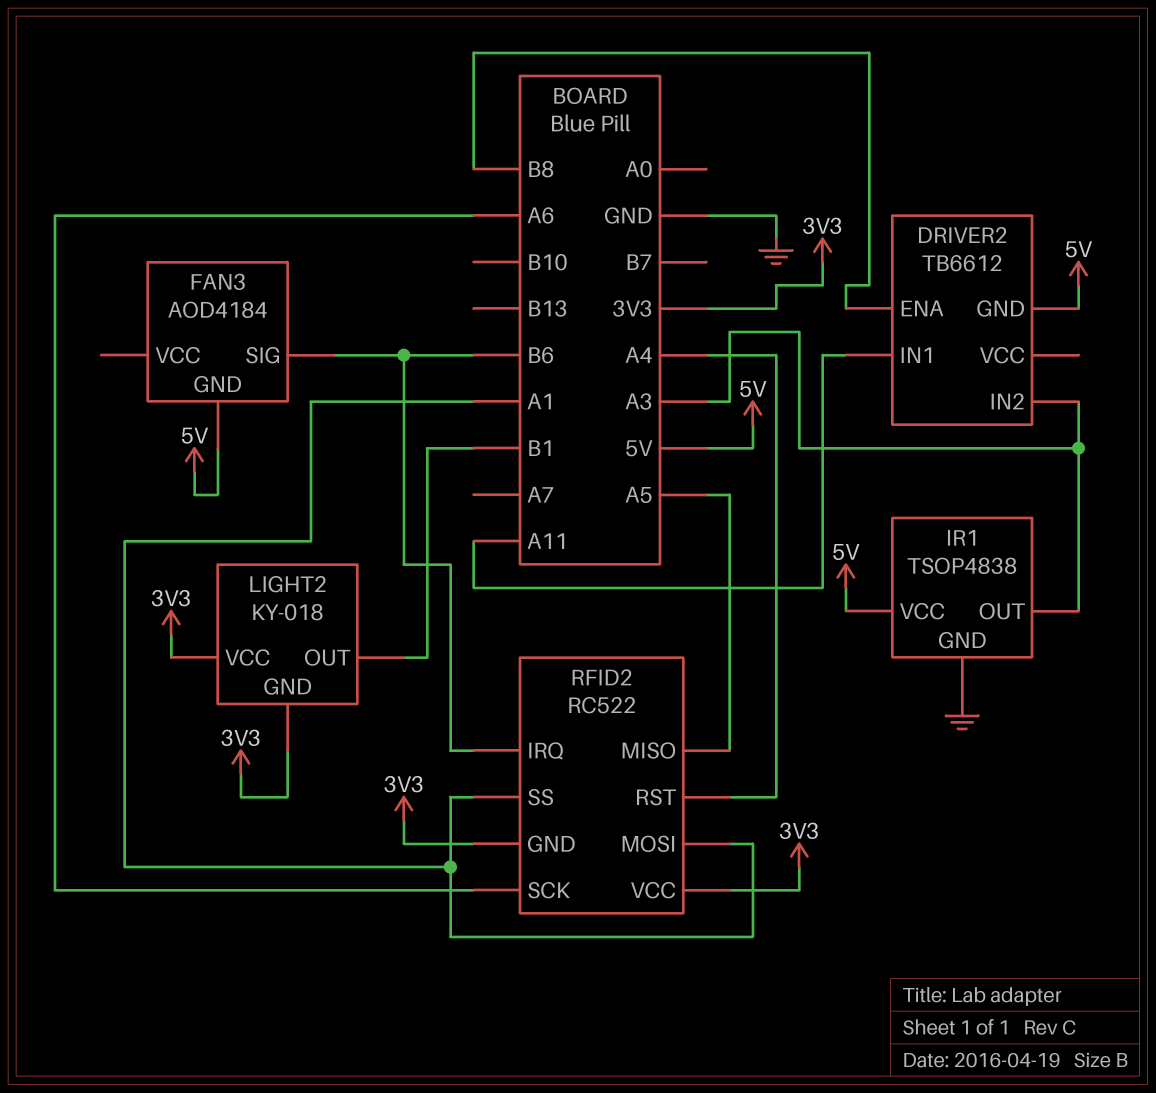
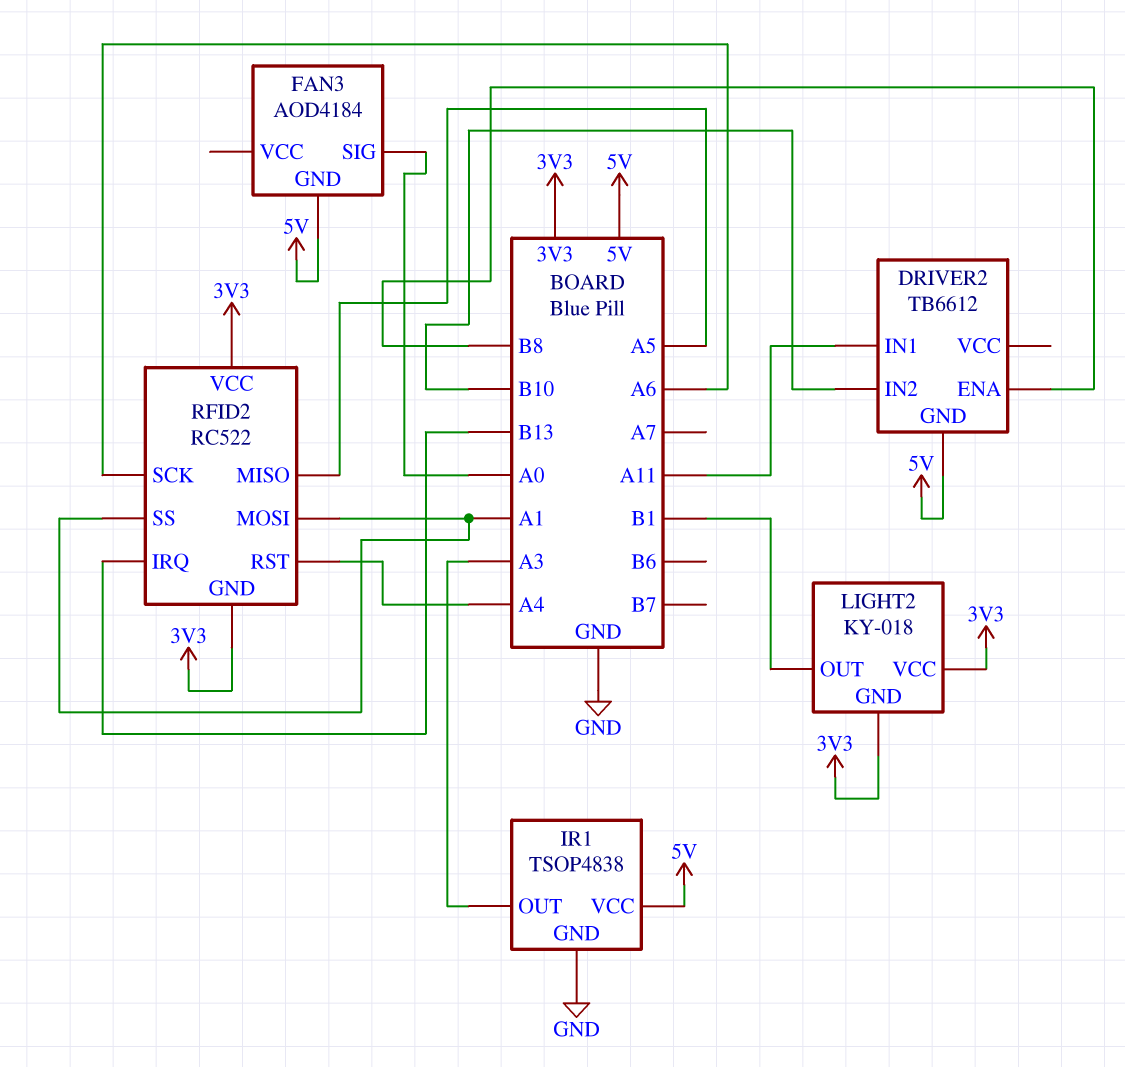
DRIVER2 pin IN2: A3 -> B10
FAN3 pin SIG: B6 -> A0
RFID2 pin IRQ: B6 -> B13

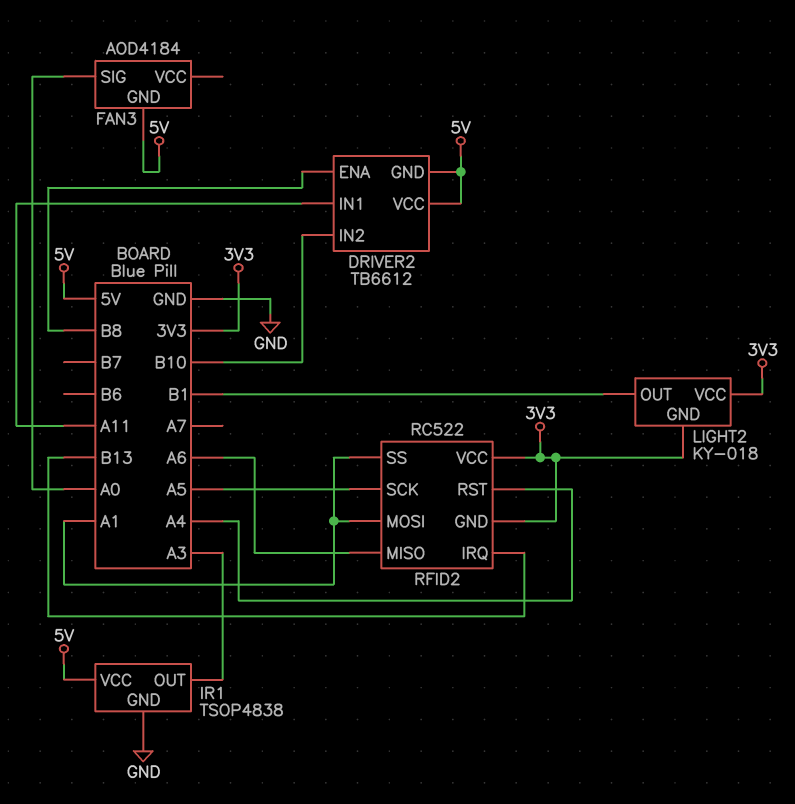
DRIVER2 pin VCC: none -> 5V
RFID2 pin MISO: A5 -> A6
RFID2 pin SCK: A6 -> A5

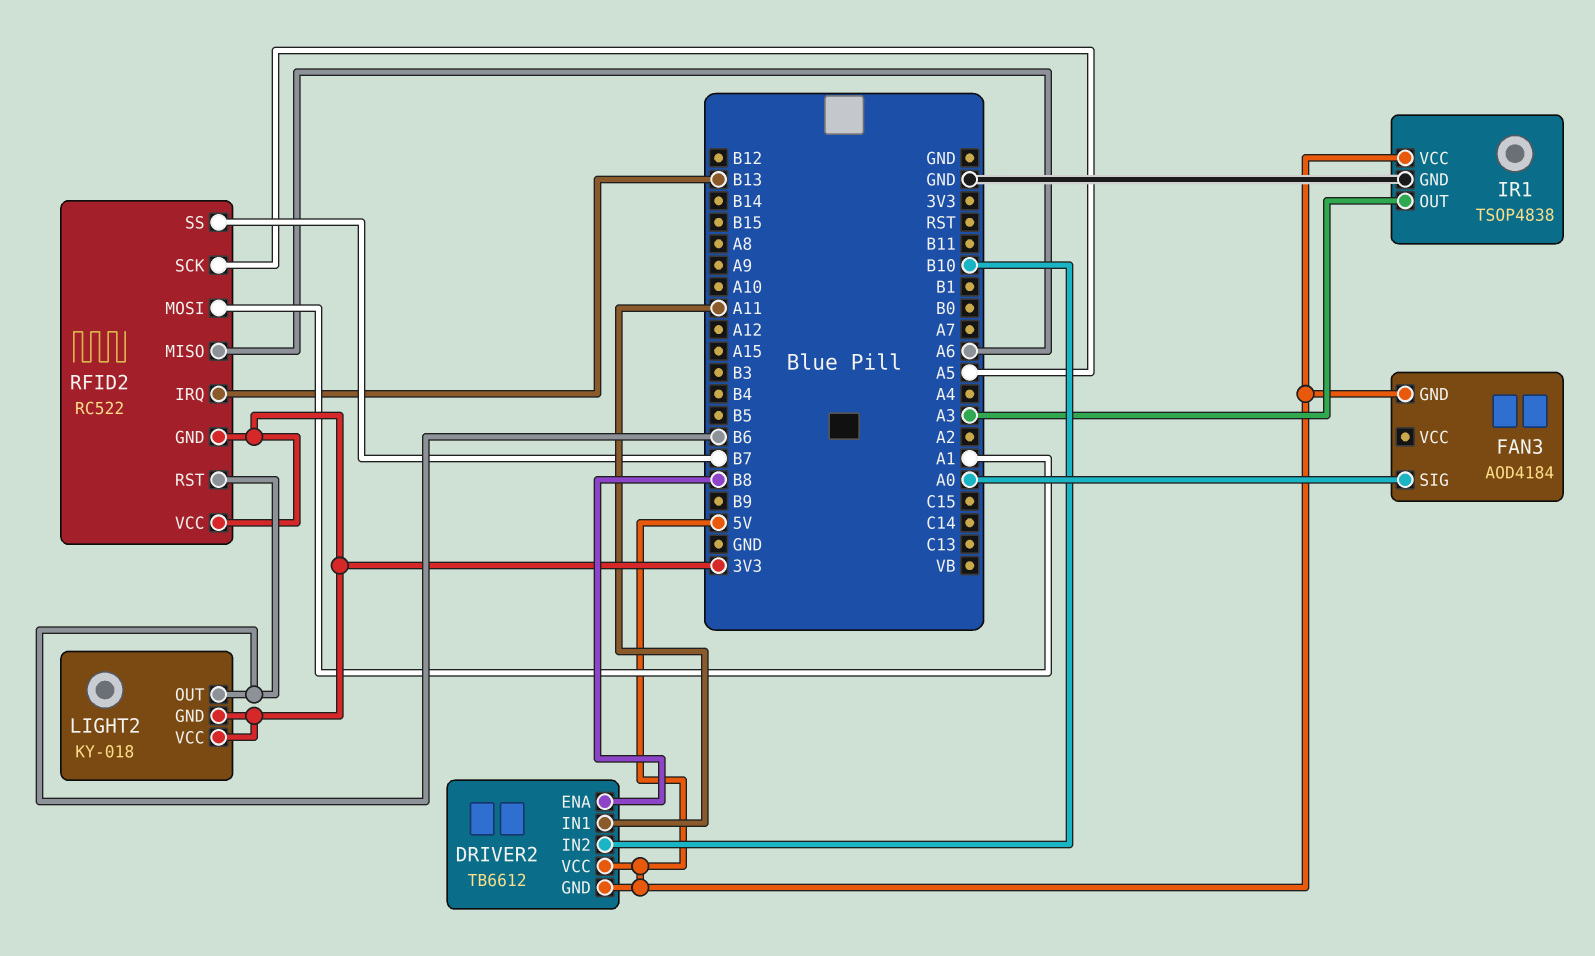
LIGHT2 pin OUT: B1 -> B6
RFID2 pin RST: A4 -> B6
RFID2 pin SS: A1 -> B7

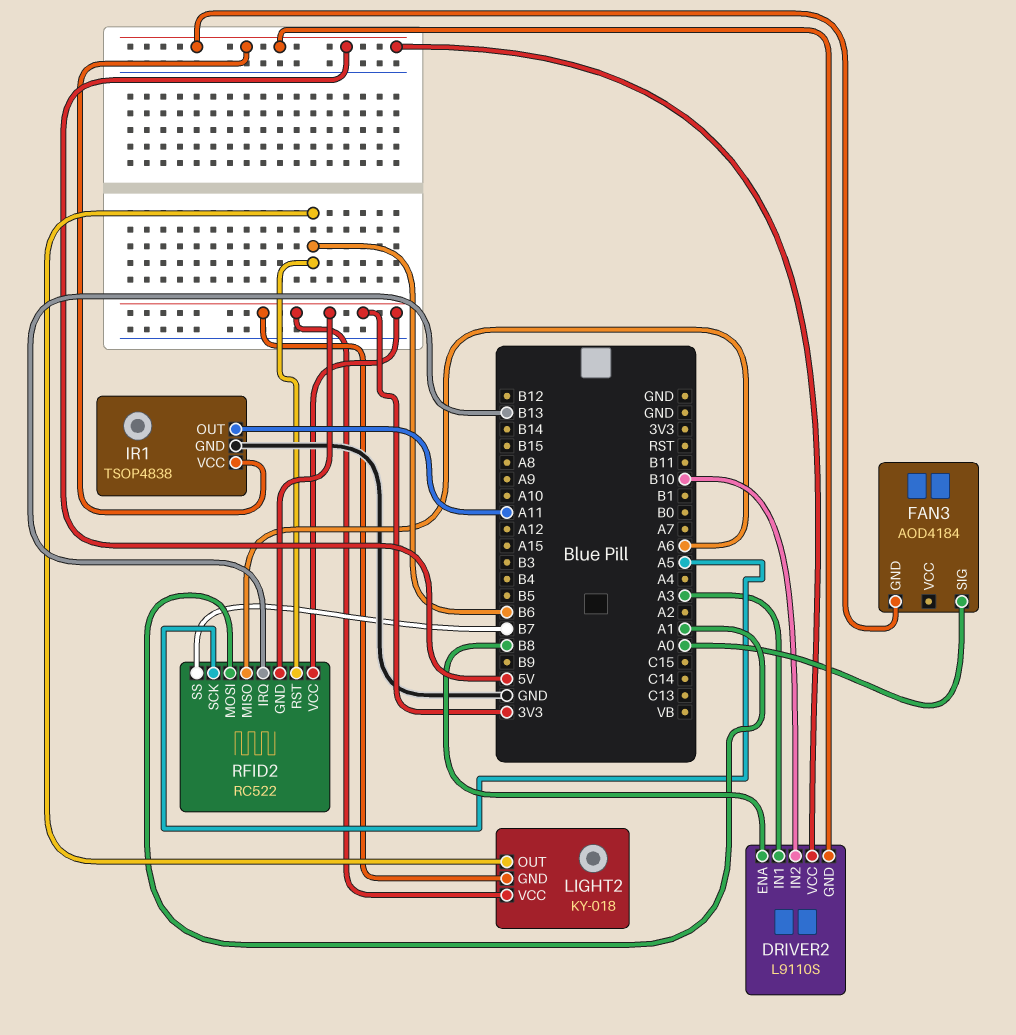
DRIVER2: TB6612 -> L9110S
DRIVER2 pin IN1: A11 -> A3
IR1 pin OUT: A3 -> A11

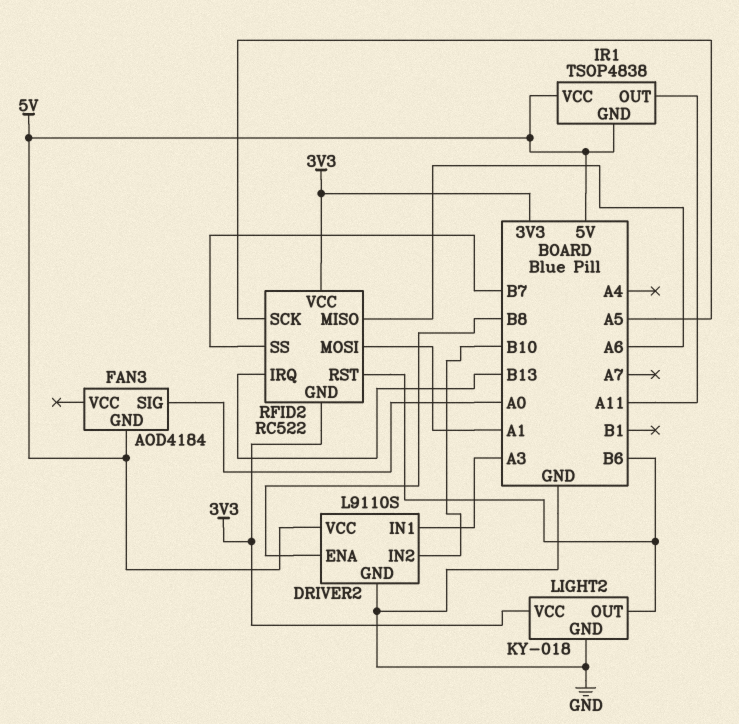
DRIVER2 pin GND: 5V -> GND
IR1 pin GND: GND -> 5V
LIGHT2 pin GND: 3V3 -> GND

